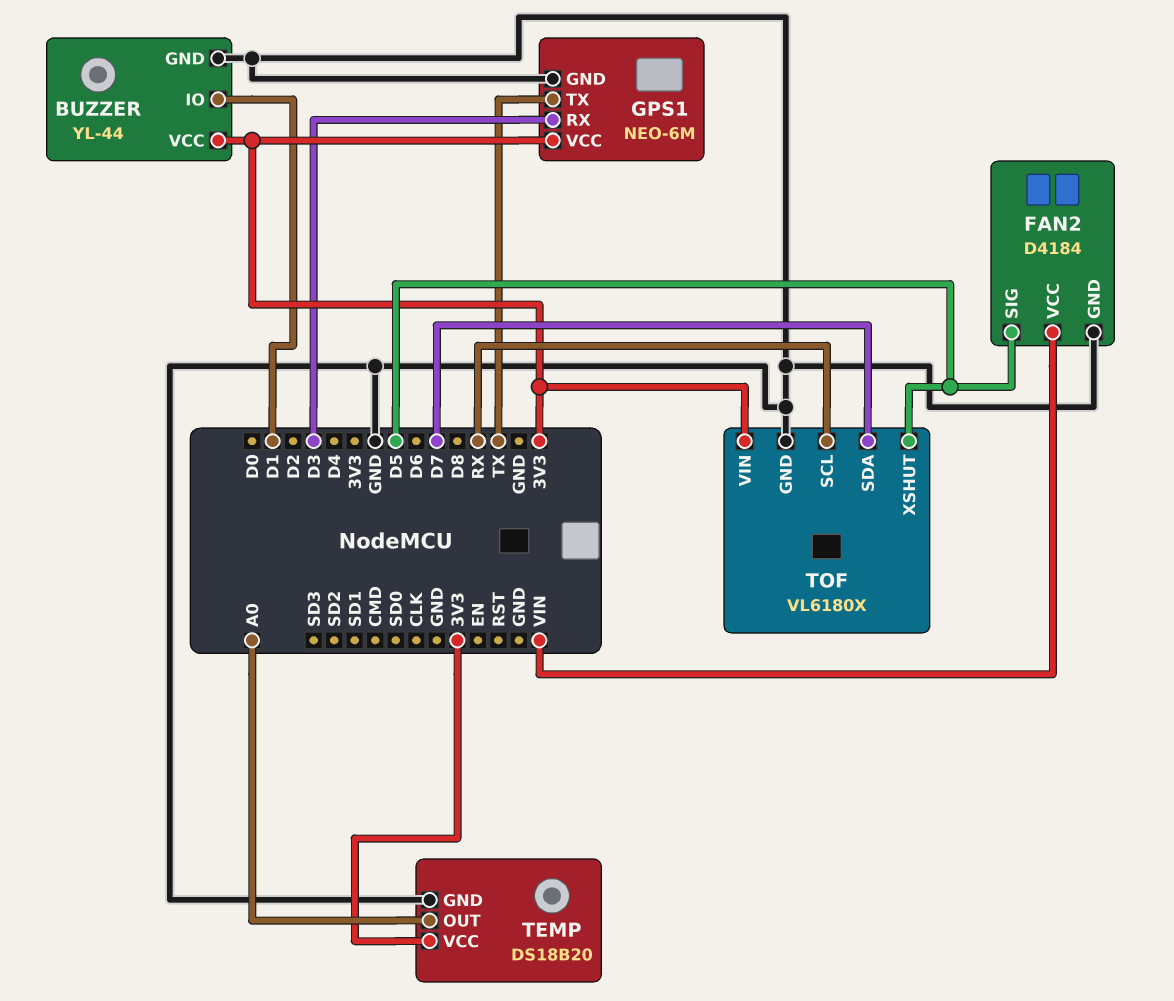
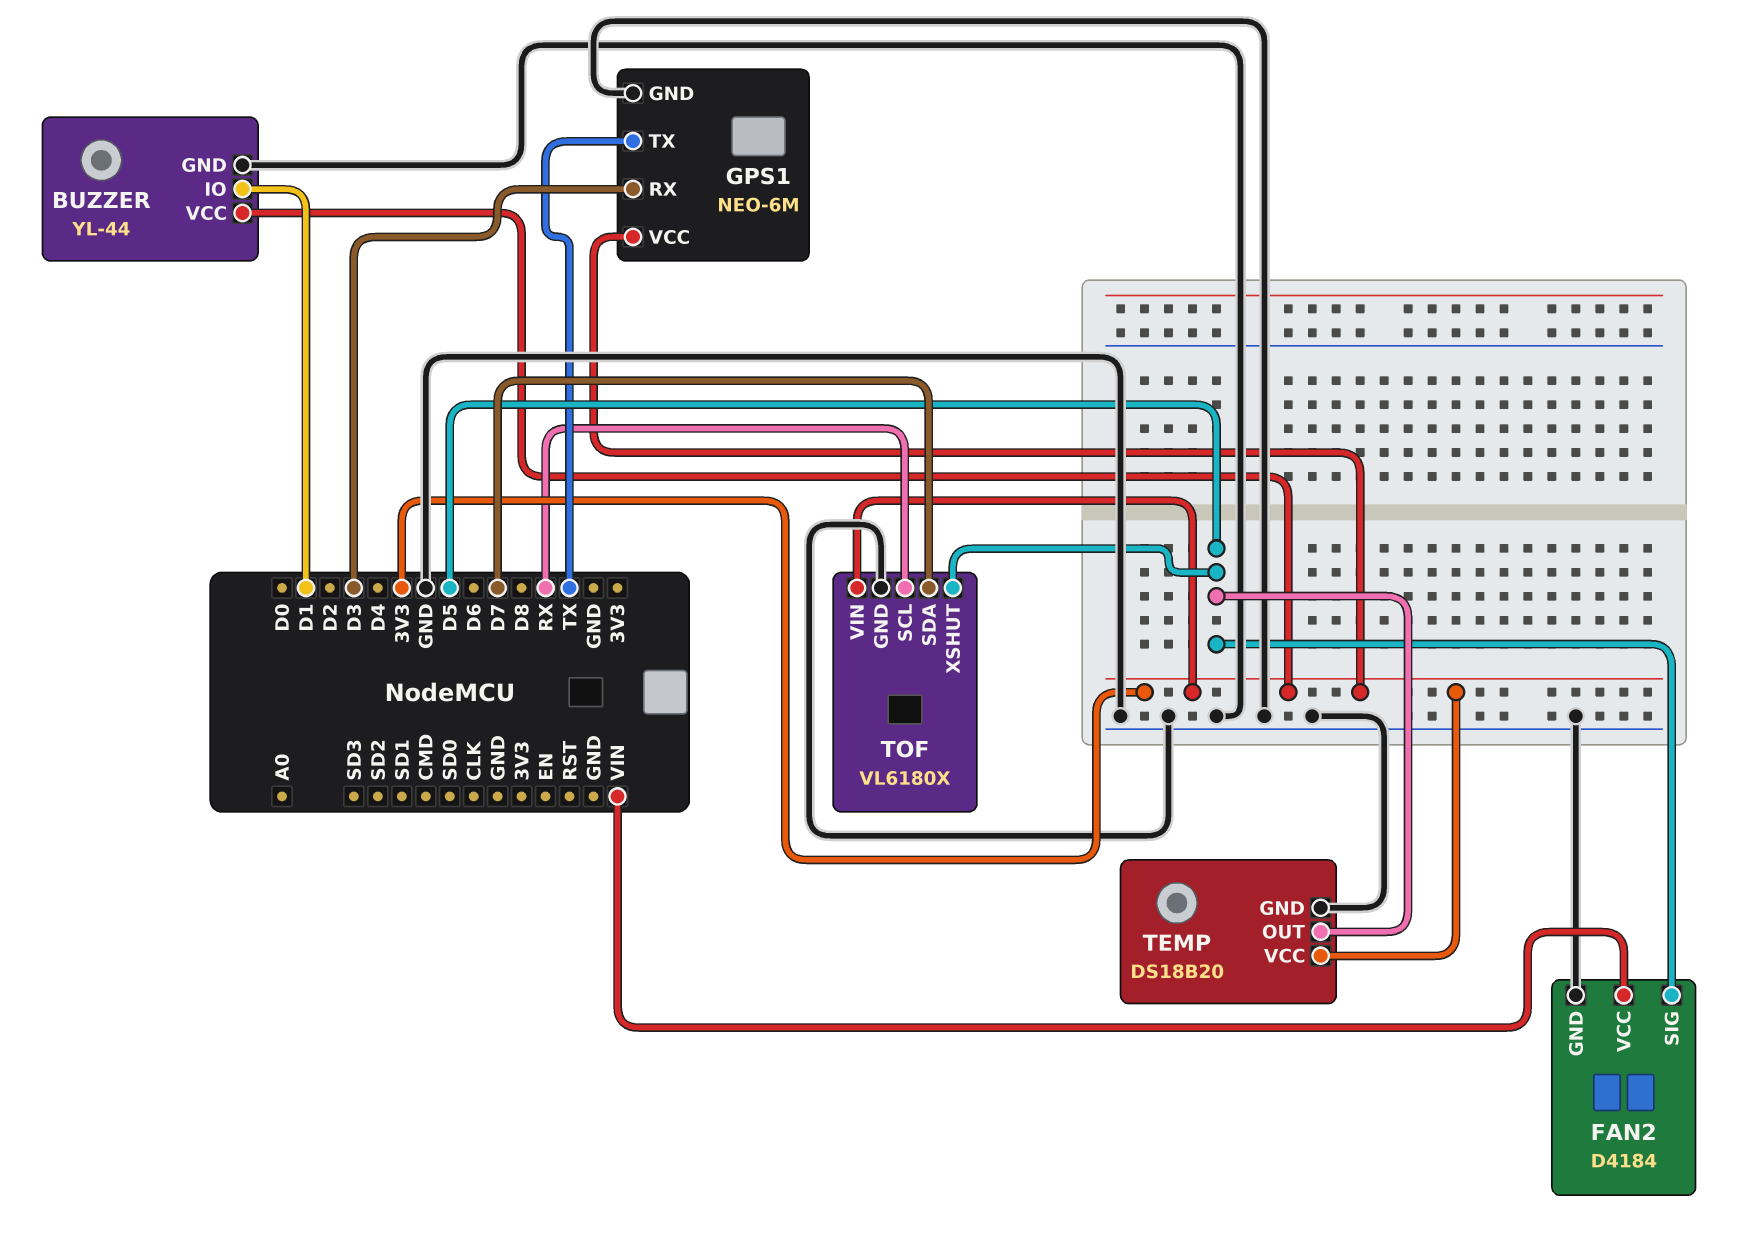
TEMP pin OUT: A0 -> D5

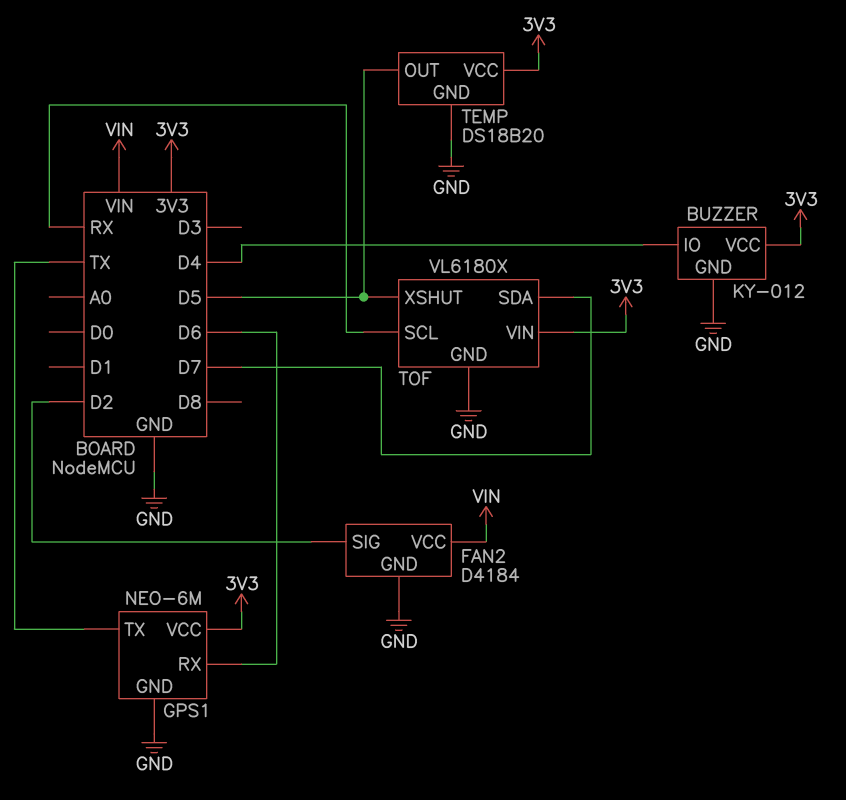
BUZZER: YL-44 -> KY-012
BUZZER pin IO: D1 -> D4
FAN2 pin SIG: D5 -> D2
GPS1 pin RX: D3 -> D6

